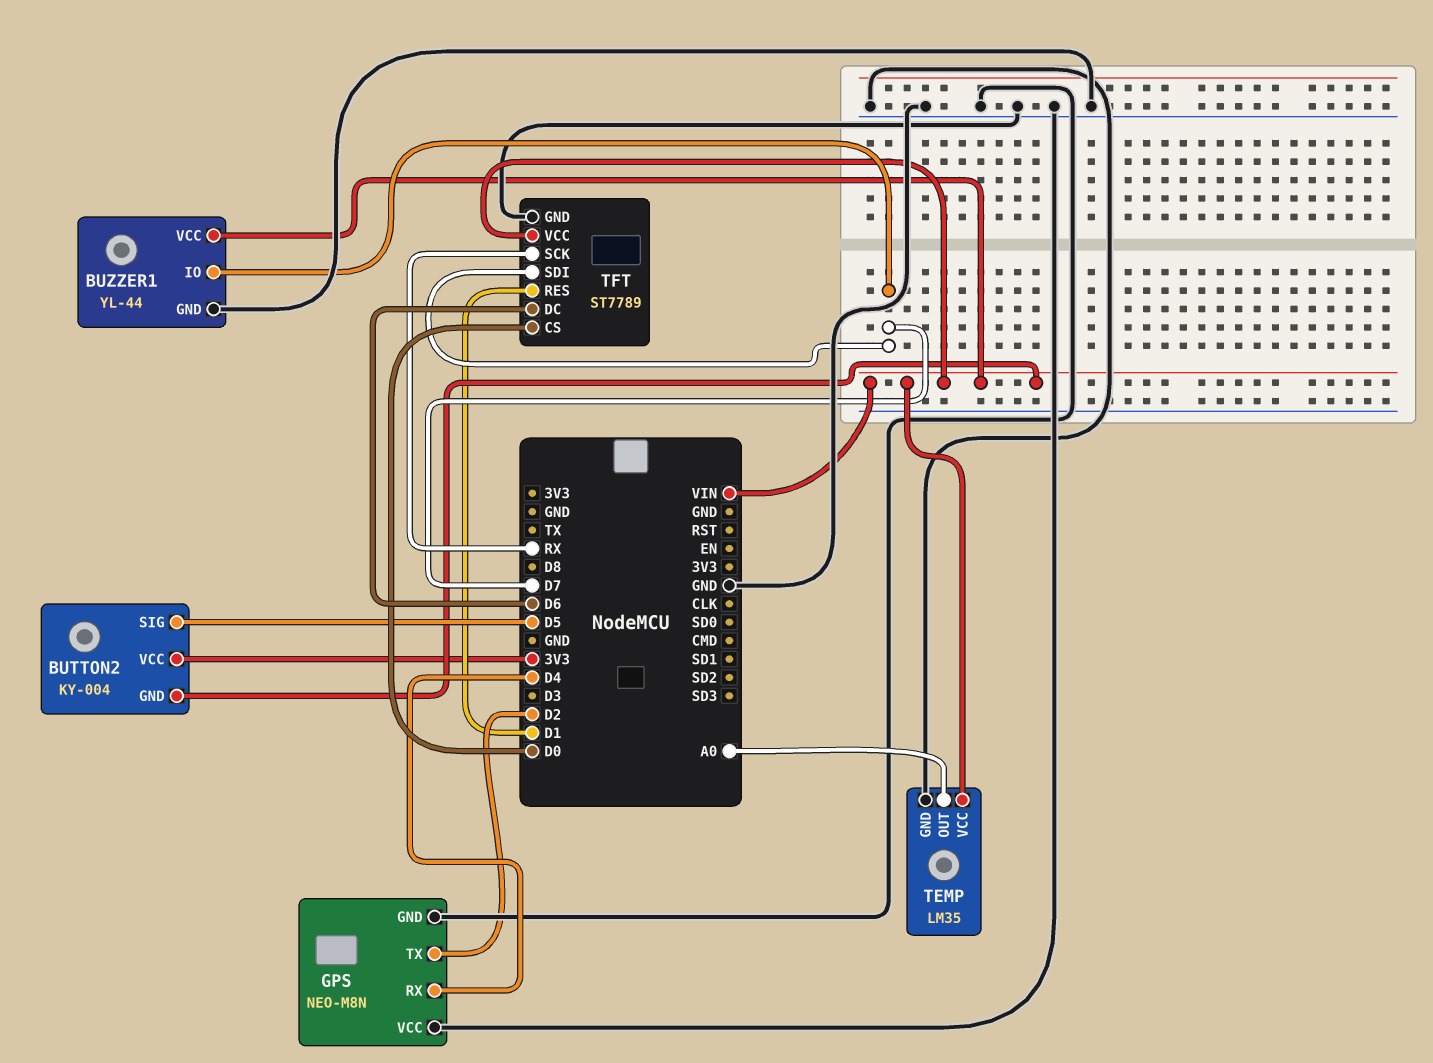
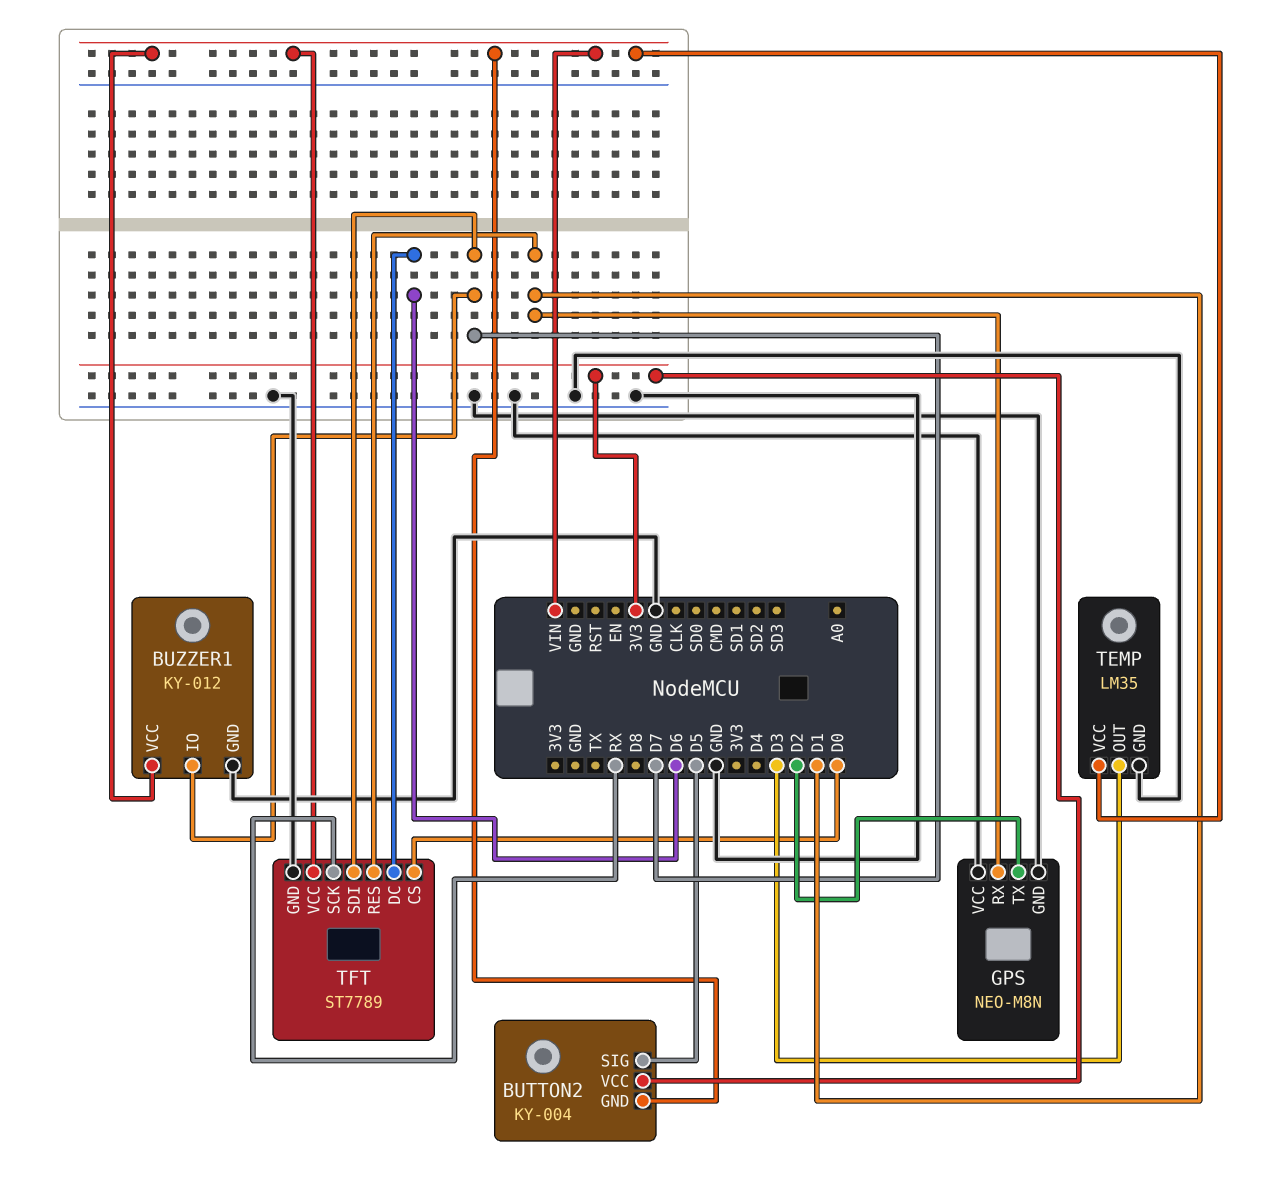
BUZZER1: YL-44 -> KY-012
GPS pin RX: D4 -> D1
TEMP pin OUT: A0 -> D3

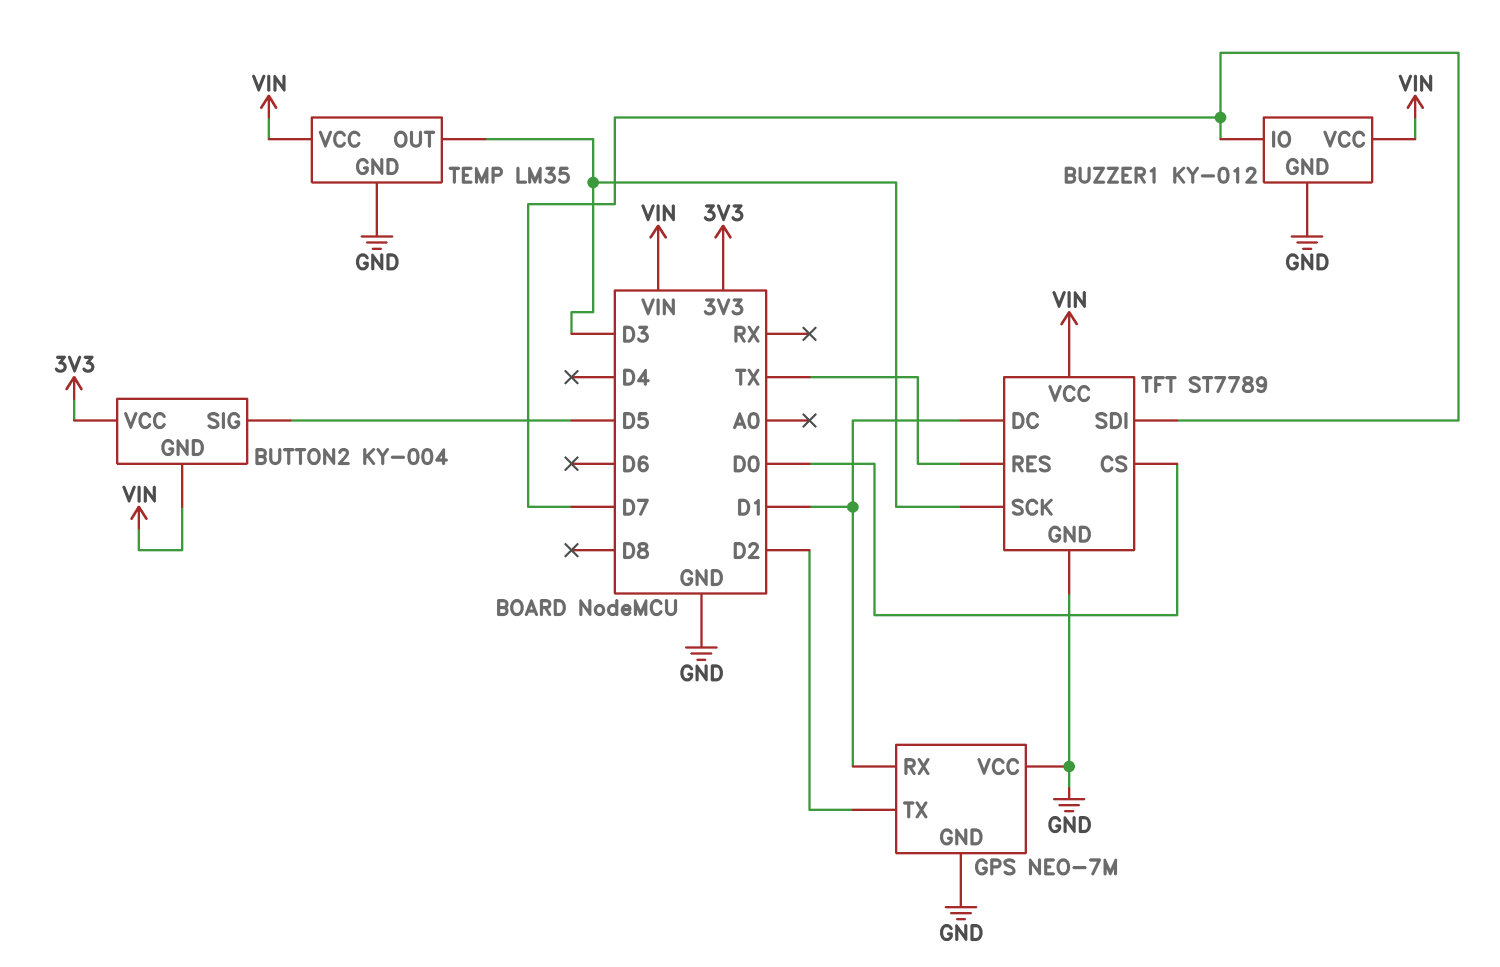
GPS: NEO-M8N -> NEO-7M
TFT pin DC: D6 -> D1
TFT pin RES: D1 -> TX
TFT pin SCK: RX -> D3

